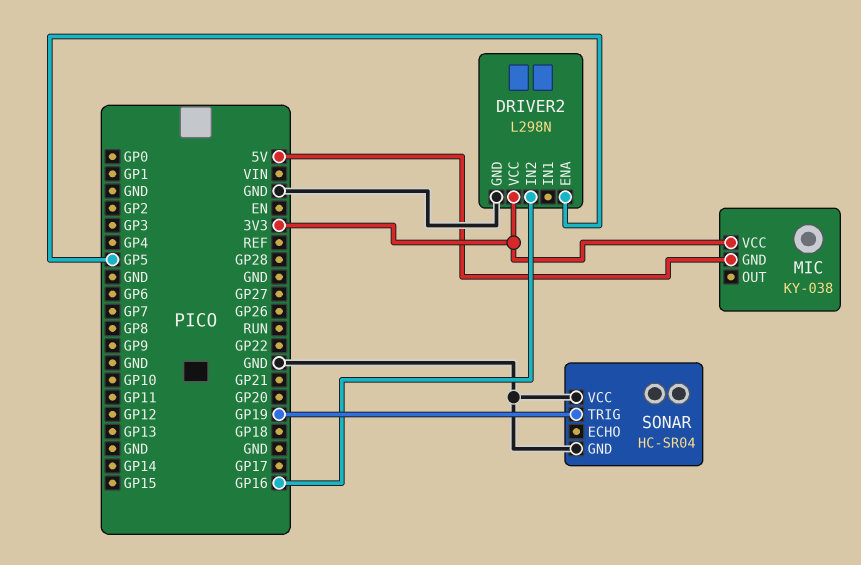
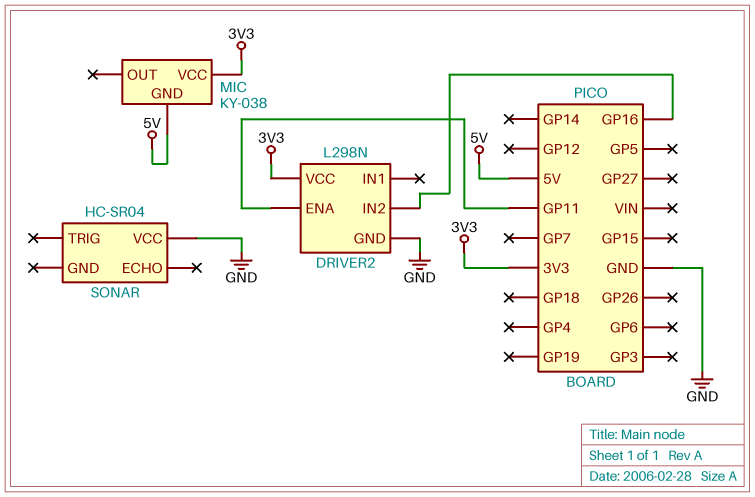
DRIVER2 pin ENA: GP5 -> GP11
SONAR pin GND: GND -> none
SONAR pin TRIG: GP19 -> none

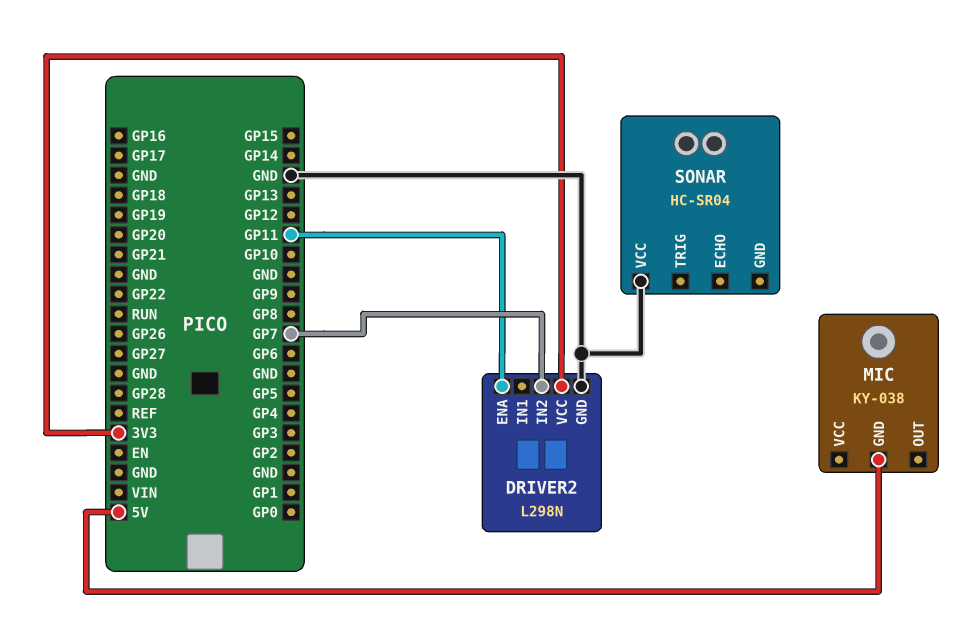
DRIVER2 pin IN2: GP16 -> GP7
MIC pin VCC: 3V3 -> none

